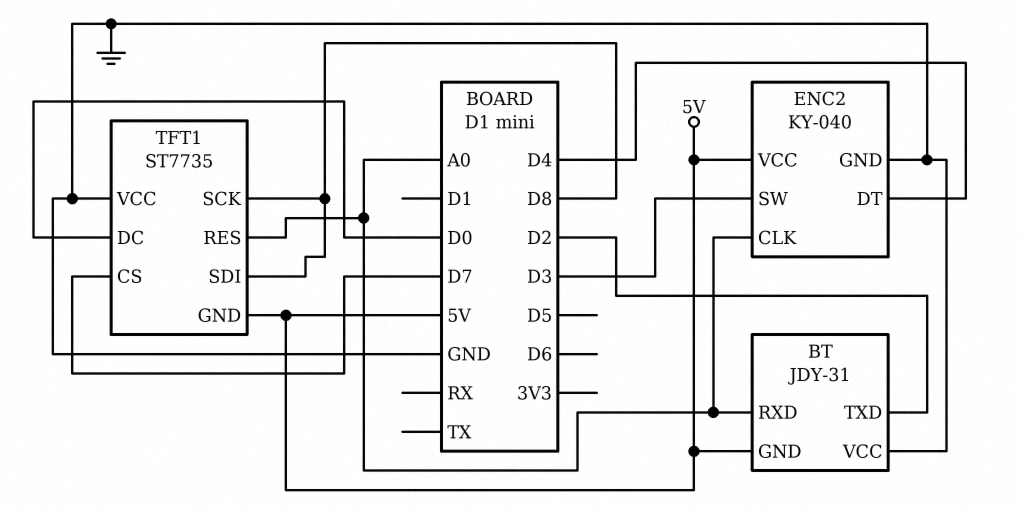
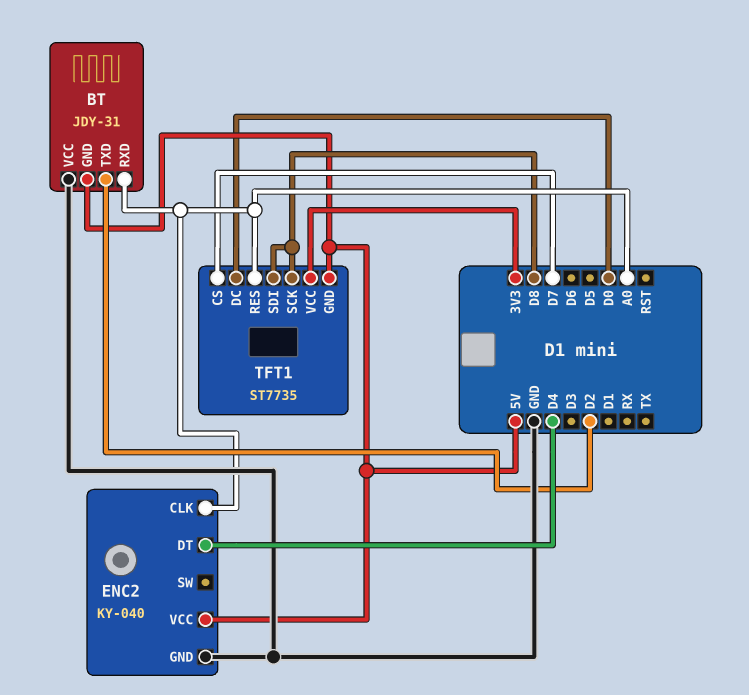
ENC2 pin SW: D3 -> none
TFT1 pin VCC: GND -> 3V3

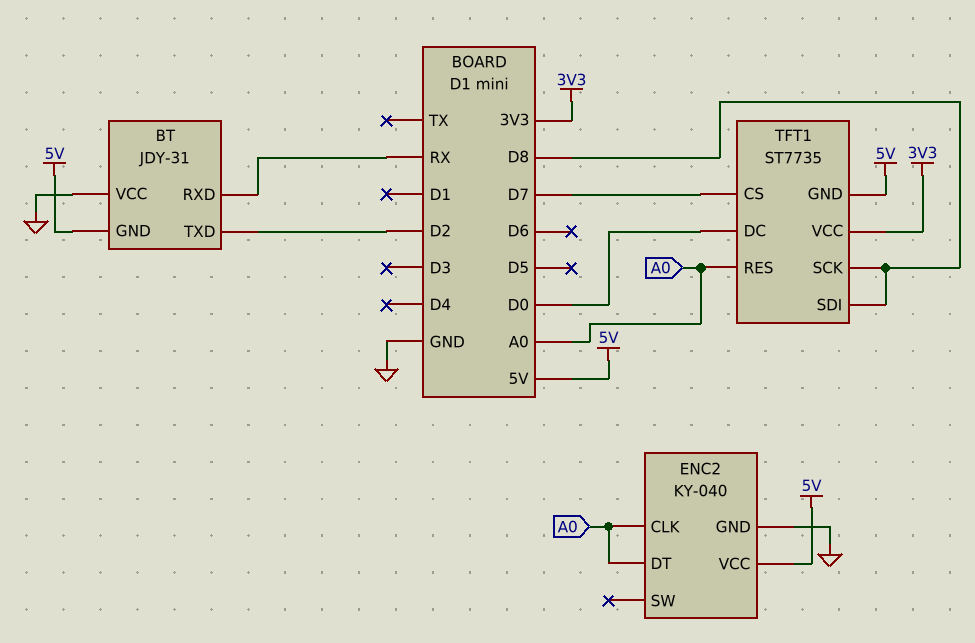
BT pin RXD: A0 -> RX
ENC2 pin DT: D4 -> A0

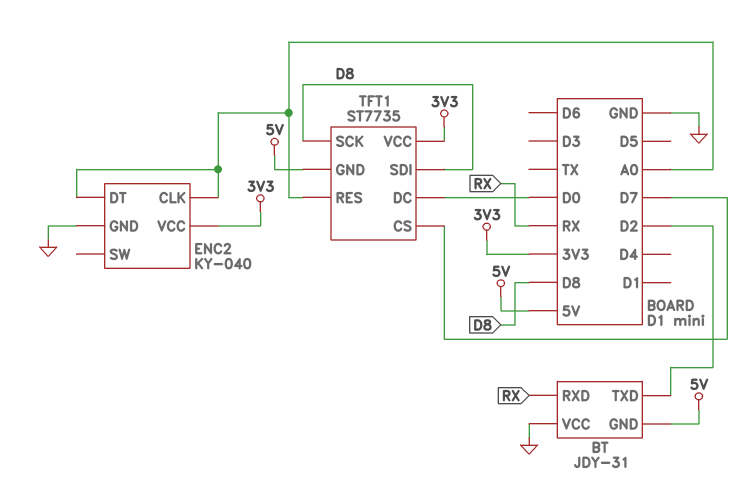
ENC2 pin VCC: 5V -> 3V3

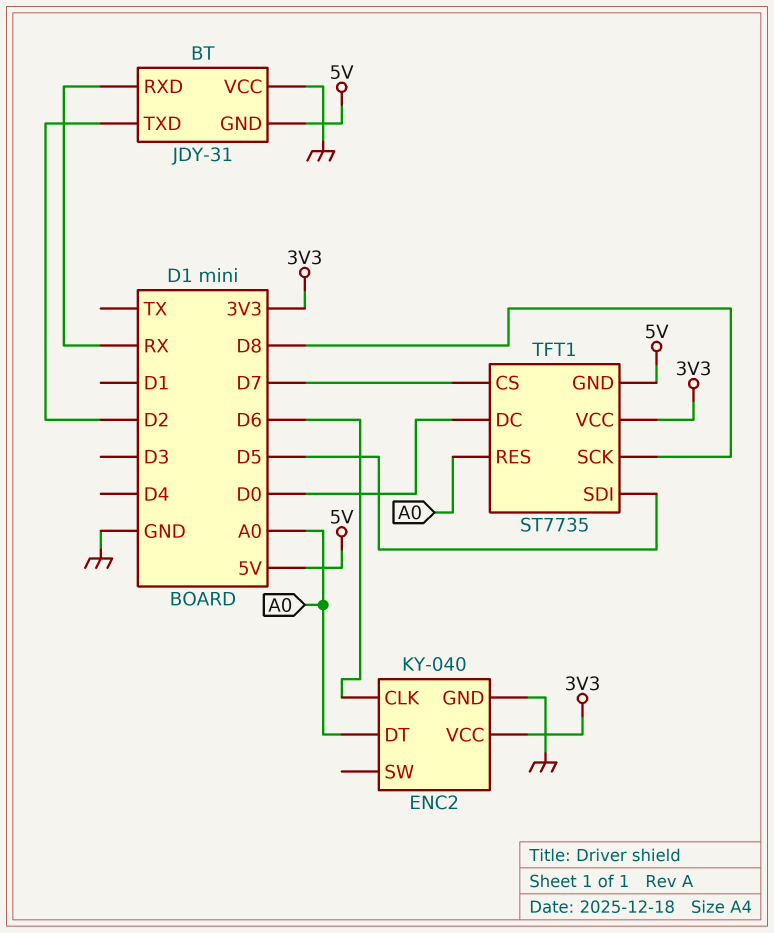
ENC2 pin CLK: A0 -> D6
TFT1 pin SDI: D8 -> D5

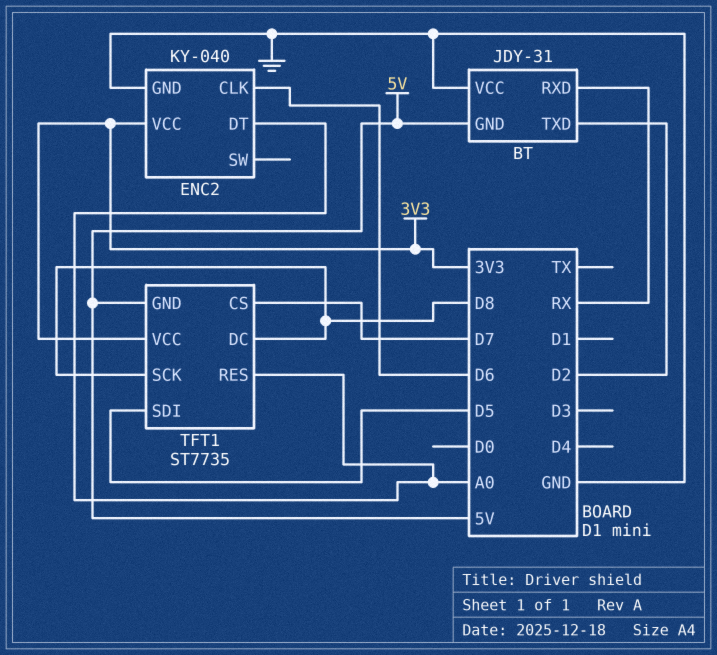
TFT1 pin DC: D0 -> D8

